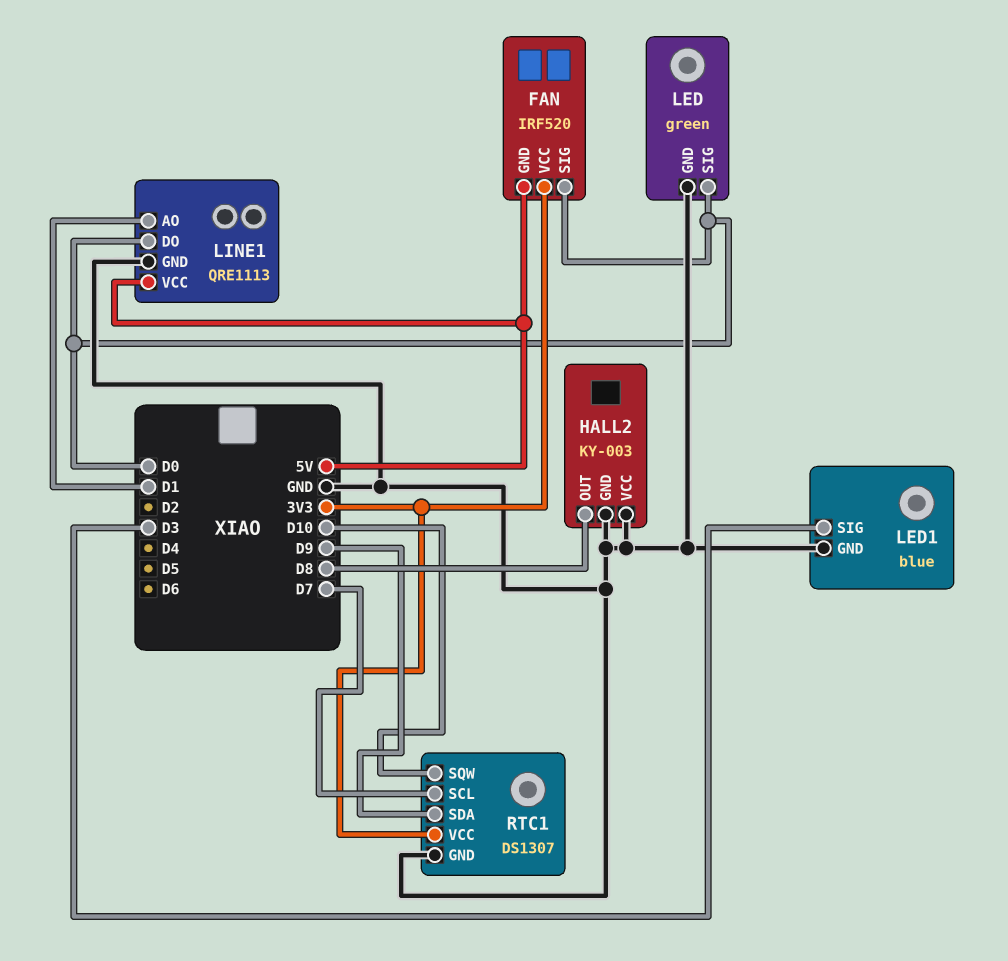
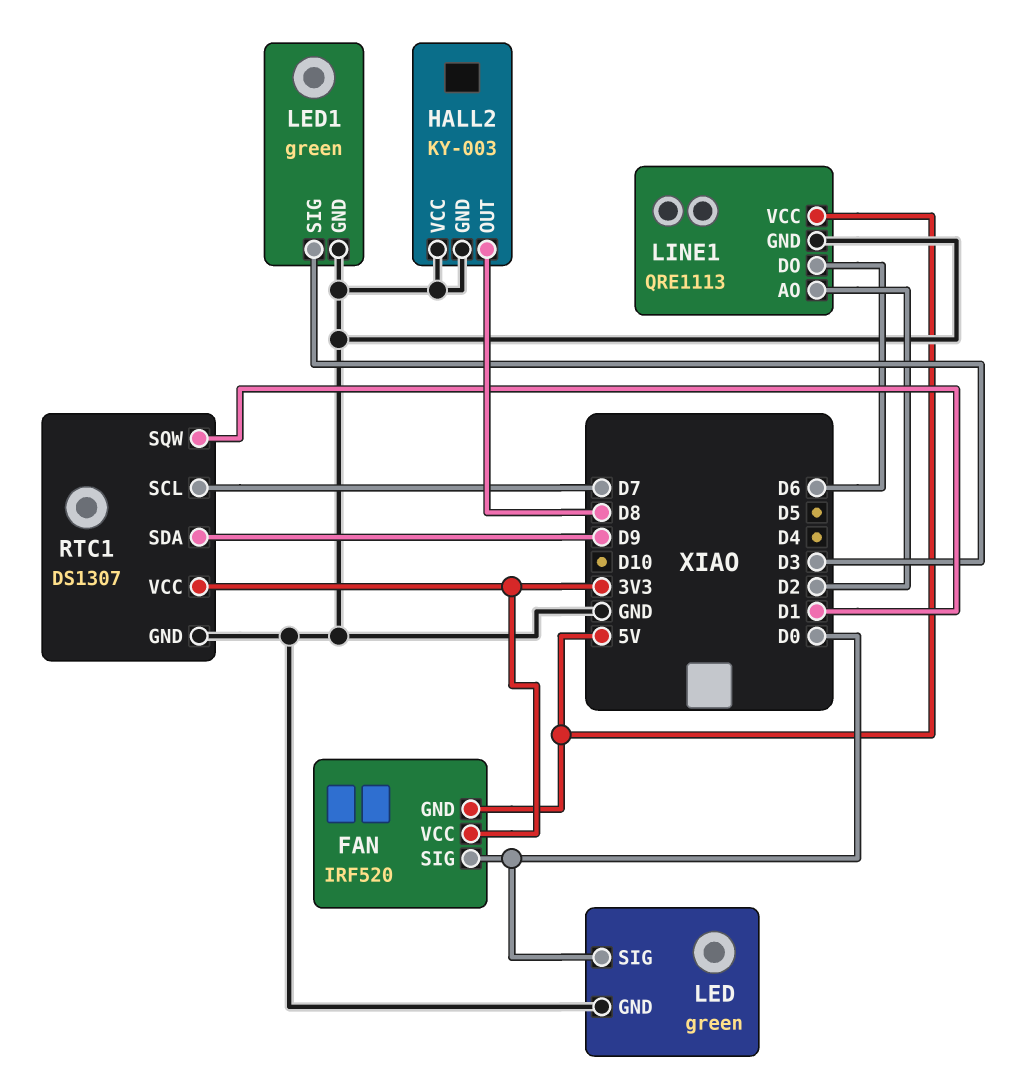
LED1: blue -> green
LINE1 pin AO: D1 -> D2
LINE1 pin DO: D0 -> D6
RTC1 pin SQW: D10 -> D1

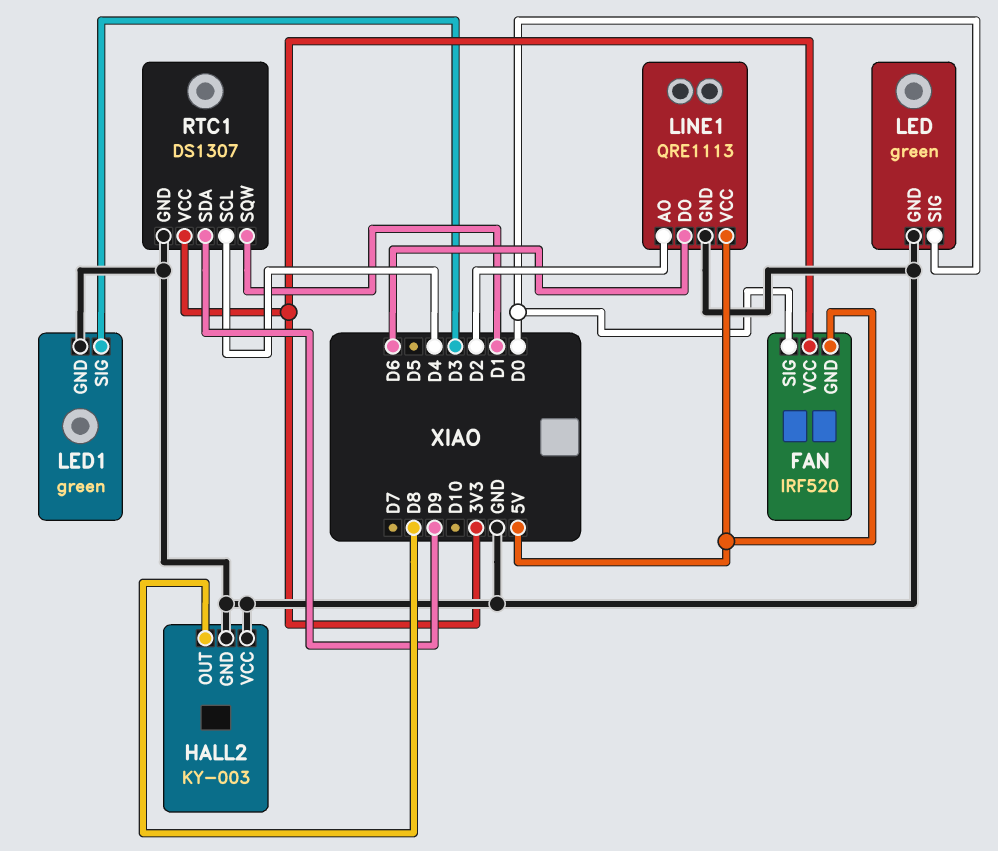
RTC1 pin SCL: D7 -> D4

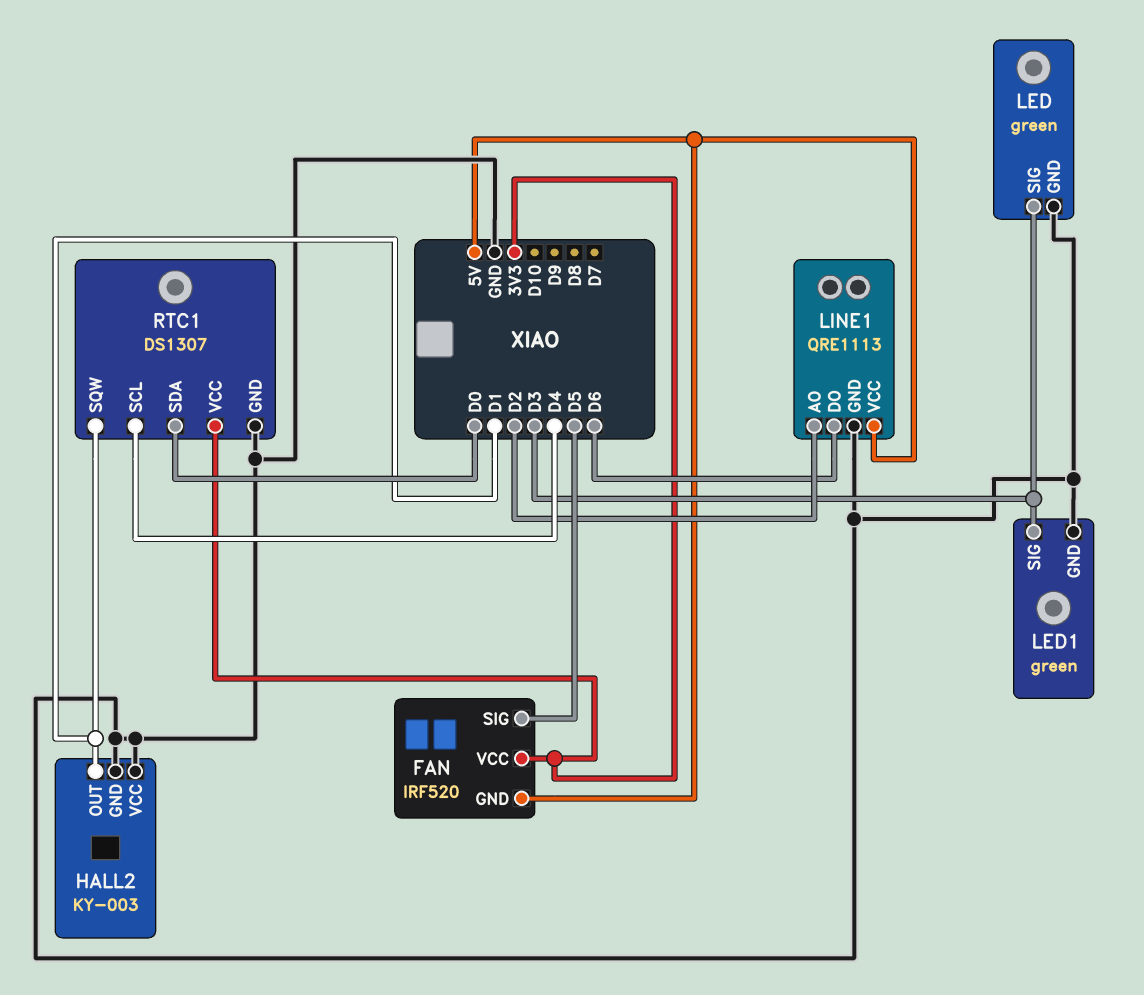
FAN pin SIG: D0 -> D5
HALL2 pin OUT: D8 -> D1
LED pin SIG: D0 -> D3
RTC1 pin SDA: D9 -> D0

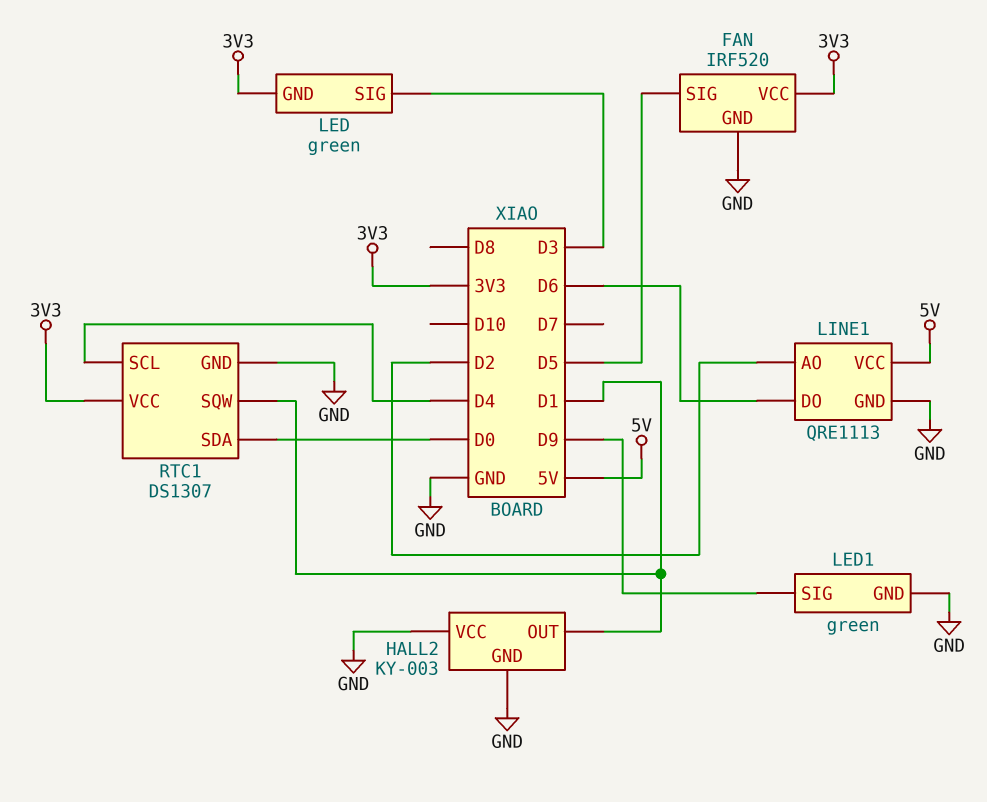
FAN pin GND: 5V -> GND
LED pin GND: GND -> 3V3
LED1 pin SIG: D3 -> D9

